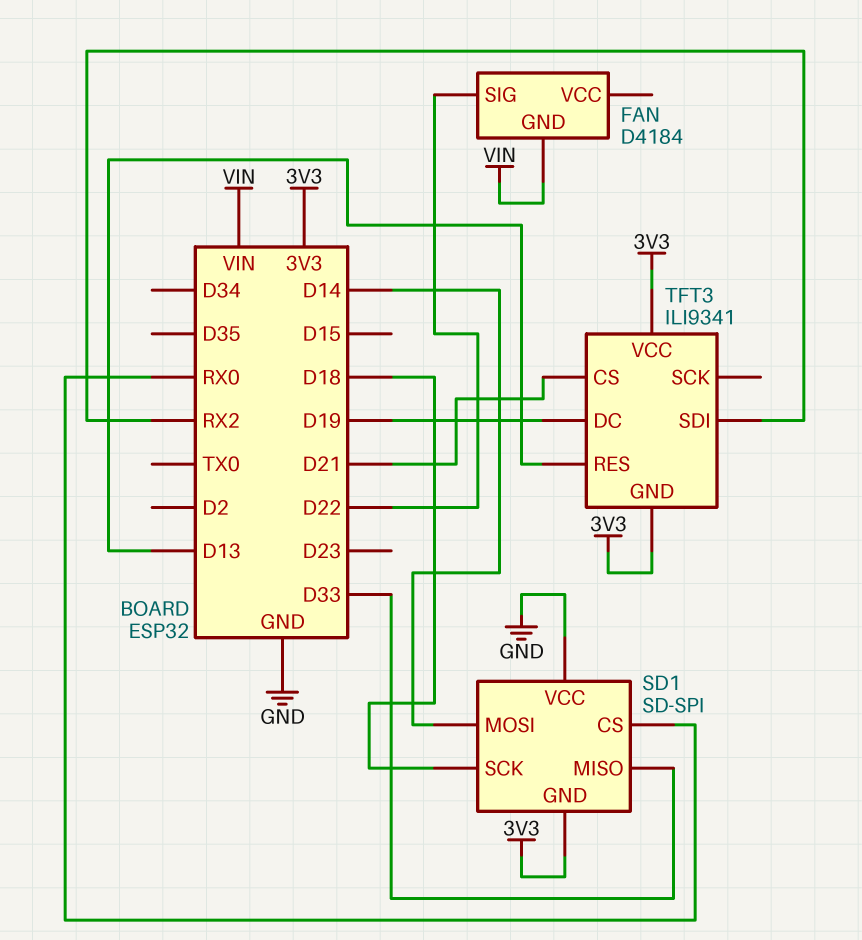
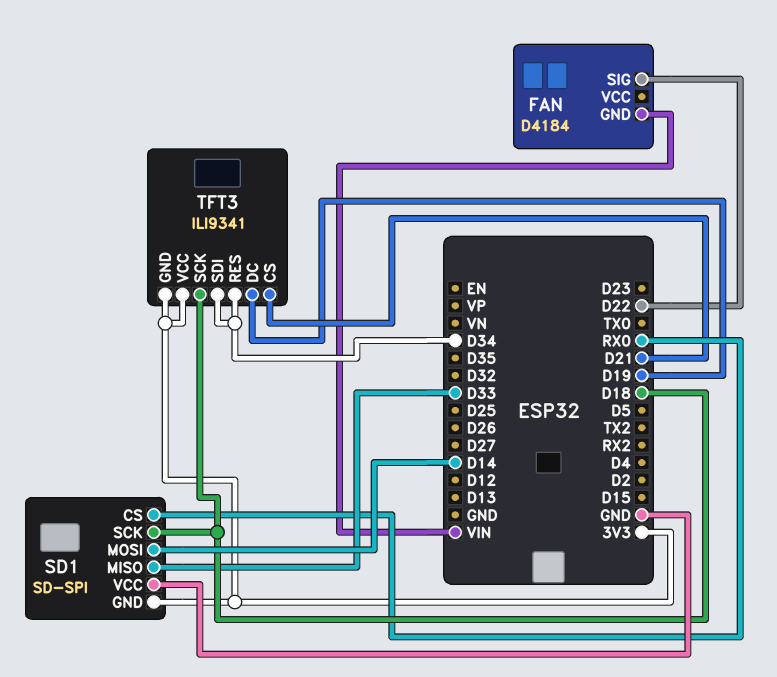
TFT3 pin RES: D13 -> D34
TFT3 pin SCK: none -> D18
TFT3 pin SDI: RX2 -> D34

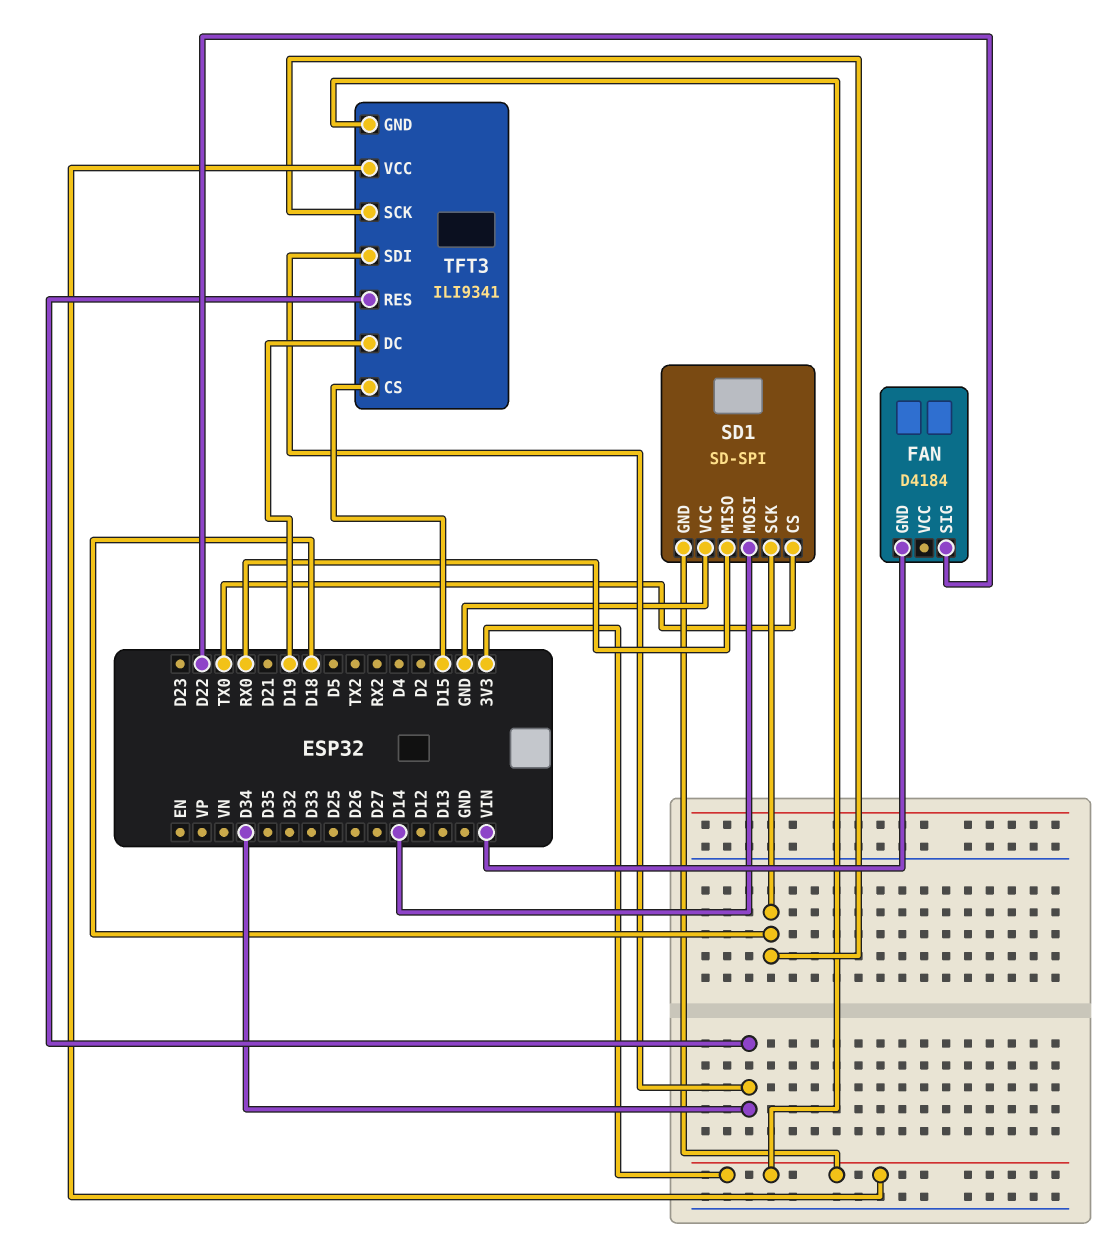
SD1 pin CS: RX0 -> TX0
SD1 pin MISO: D33 -> RX0
TFT3 pin CS: D21 -> D15

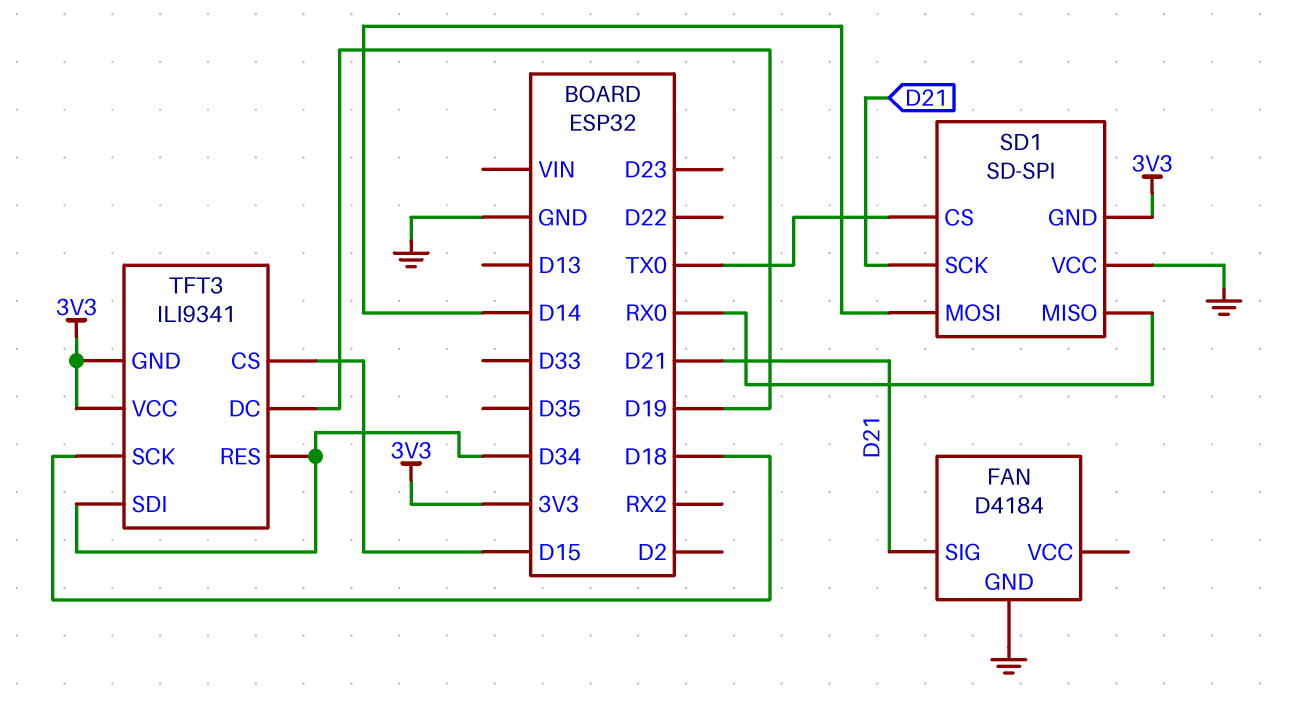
FAN pin GND: VIN -> GND
FAN pin SIG: D22 -> D21
SD1 pin SCK: D18 -> D21

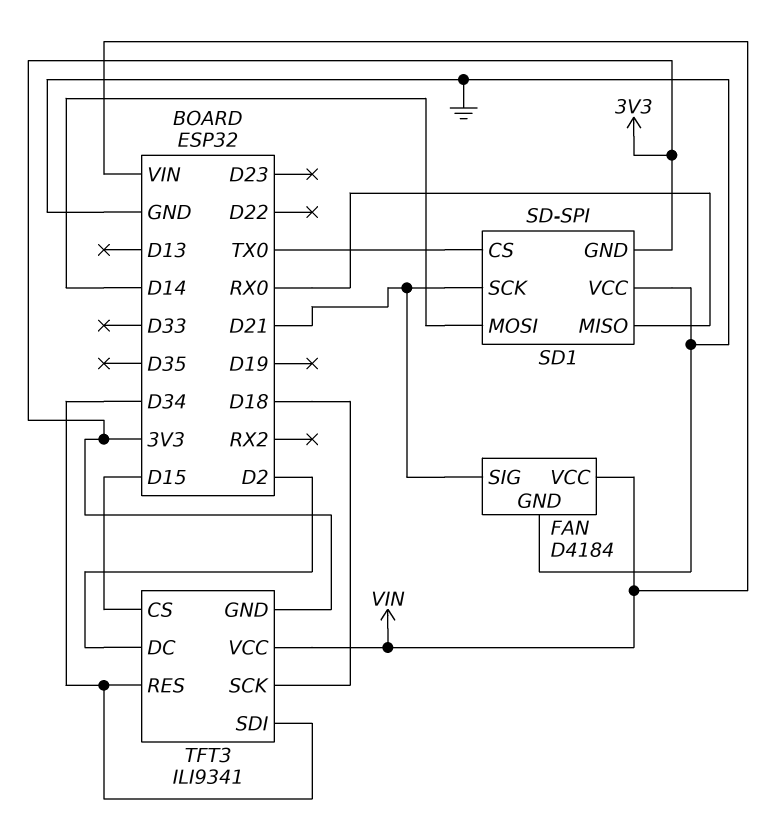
FAN pin VCC: none -> VIN
TFT3 pin DC: D19 -> D2
TFT3 pin VCC: 3V3 -> VIN

